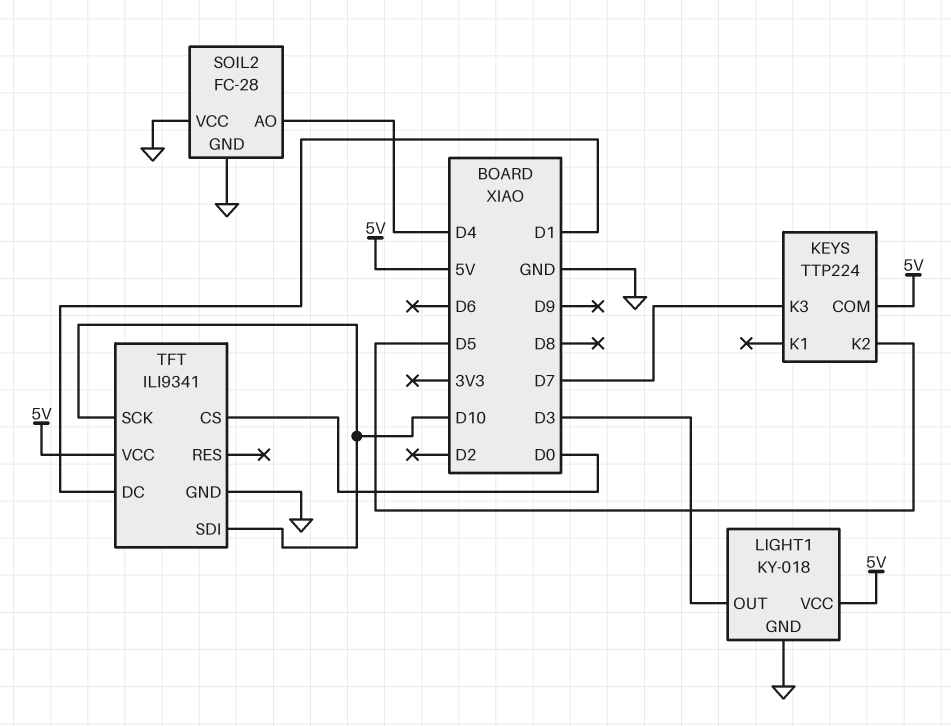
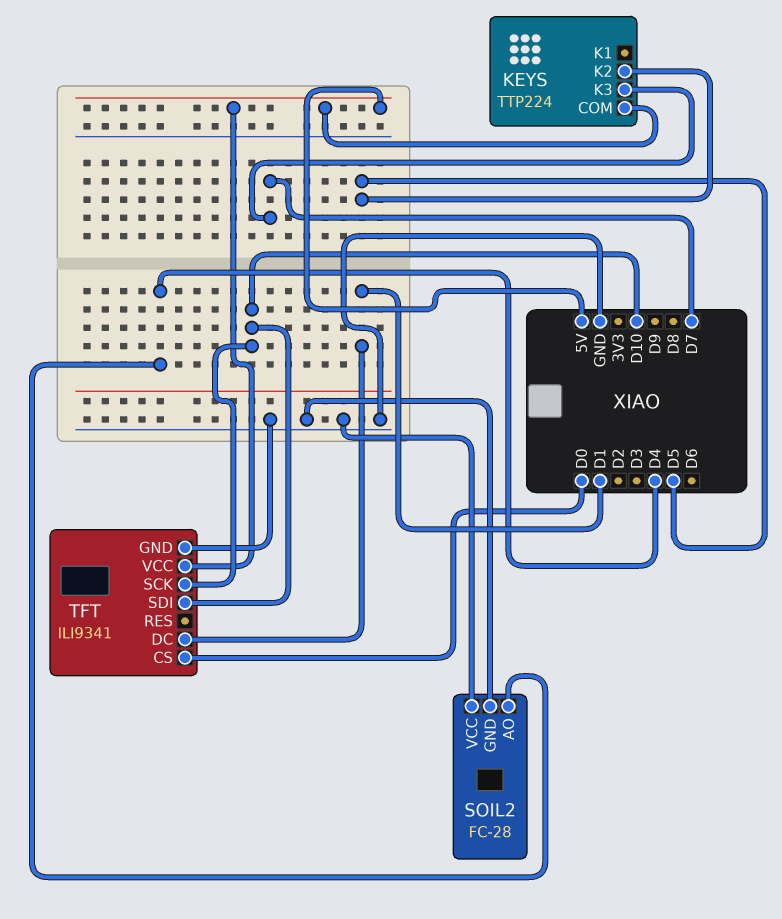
LIGHT1: KY-018 -> none
LIGHT1 pin GND: GND -> none
LIGHT1 pin OUT: D3 -> none
LIGHT1 pin VCC: 5V -> none

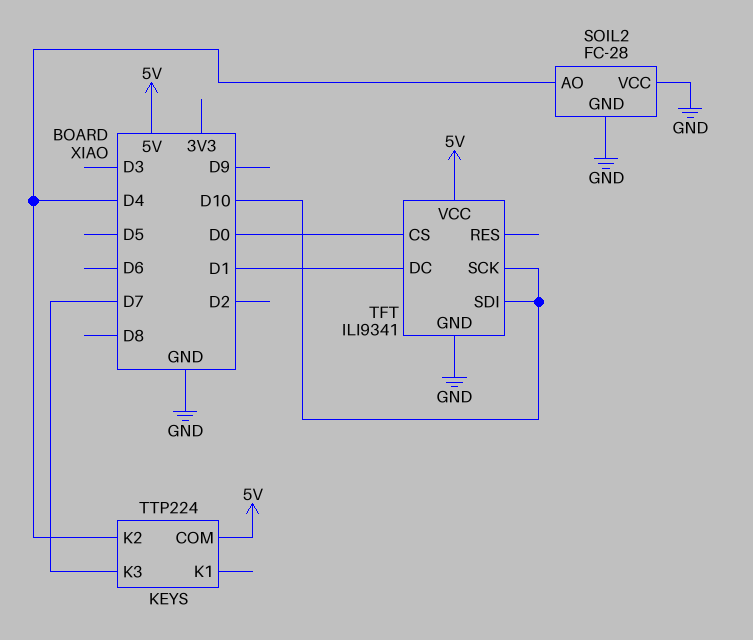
KEYS pin K2: D5 -> D4

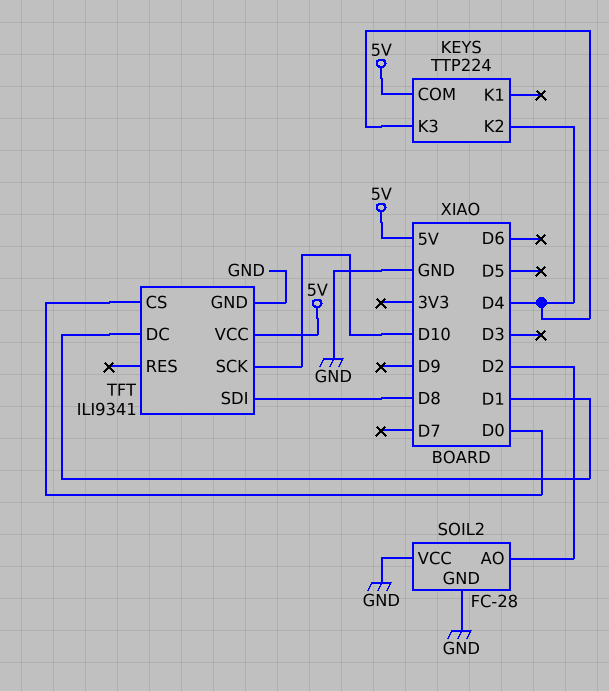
KEYS pin K3: D7 -> D4
SOIL2 pin AO: D4 -> D2
TFT pin SDI: D10 -> D8

